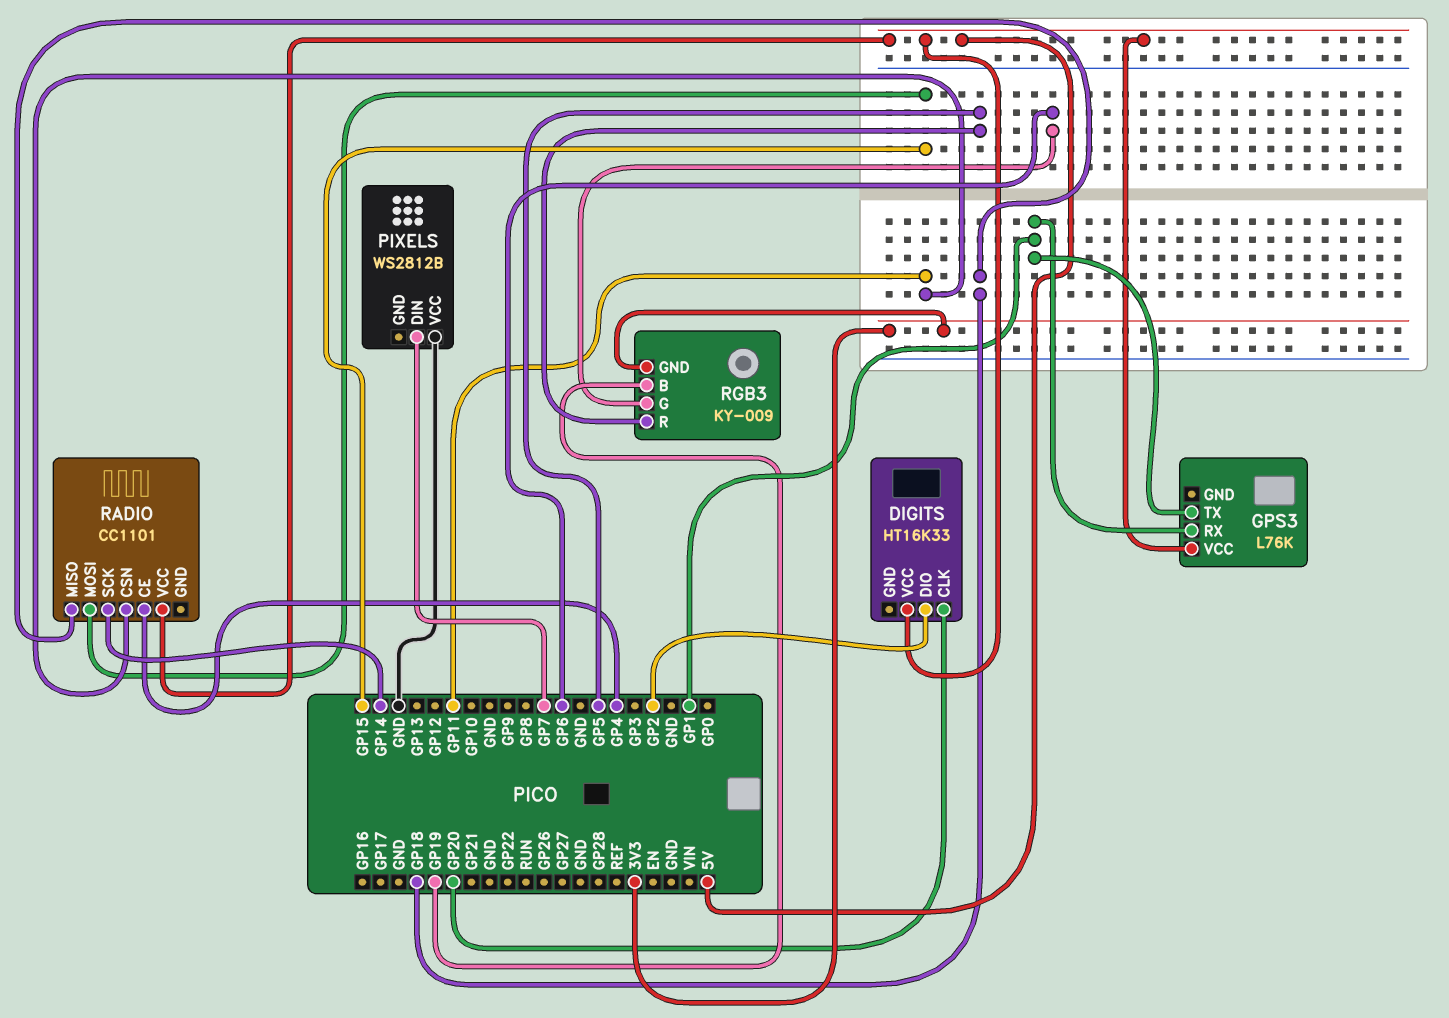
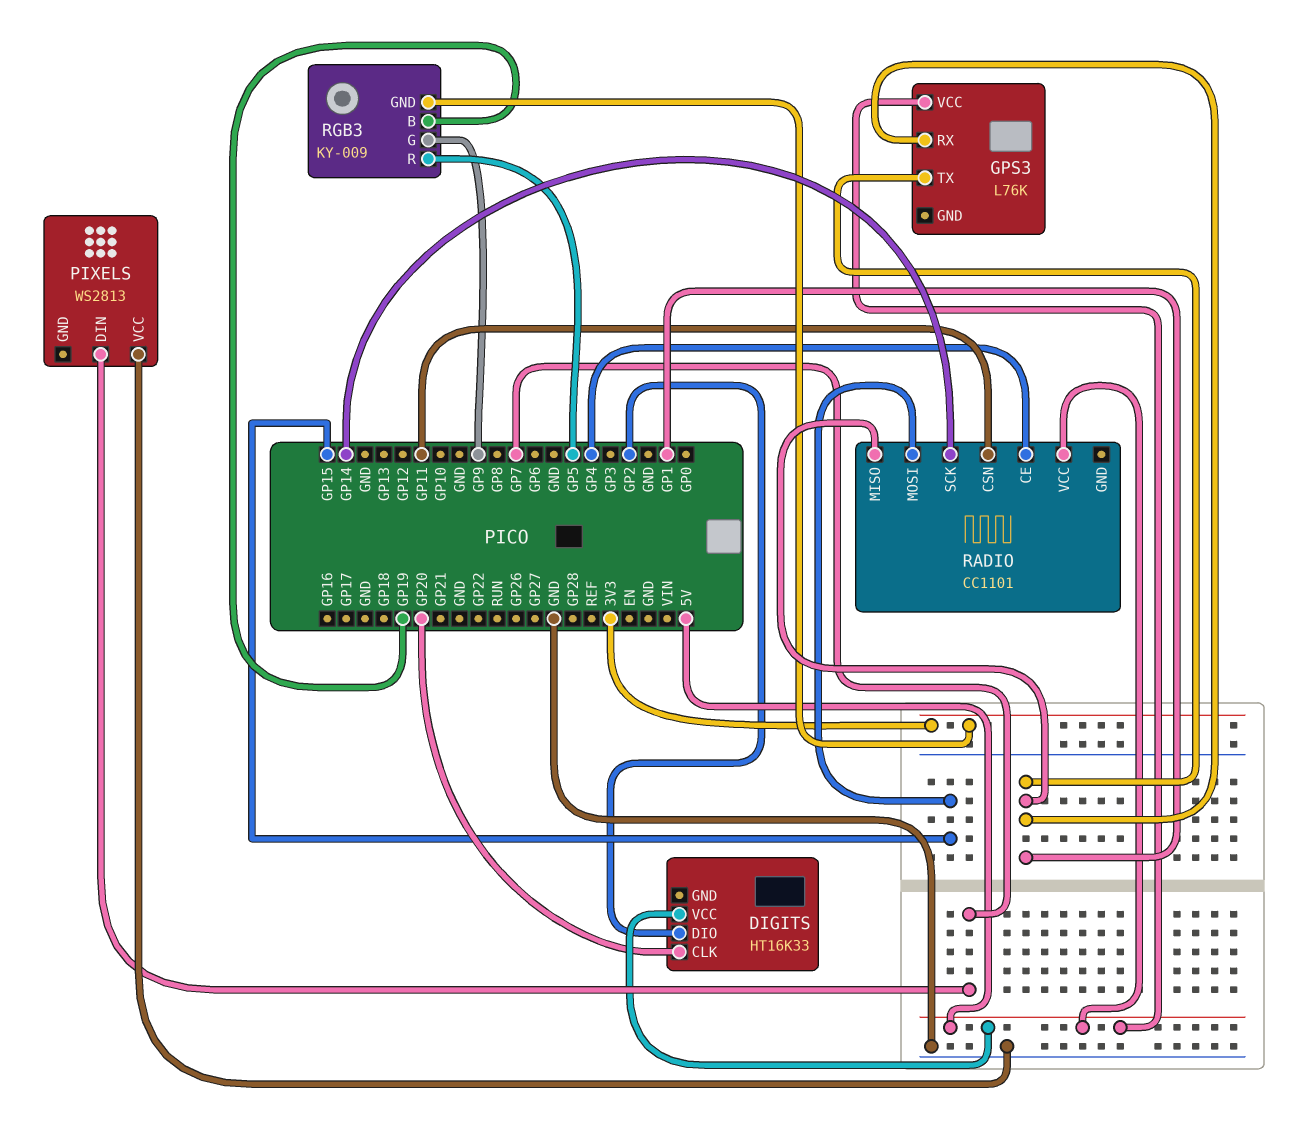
PIXELS: WS2812B -> WS2813
RADIO pin MISO: GP18 -> GP1
RGB3 pin G: GP6 -> GP9

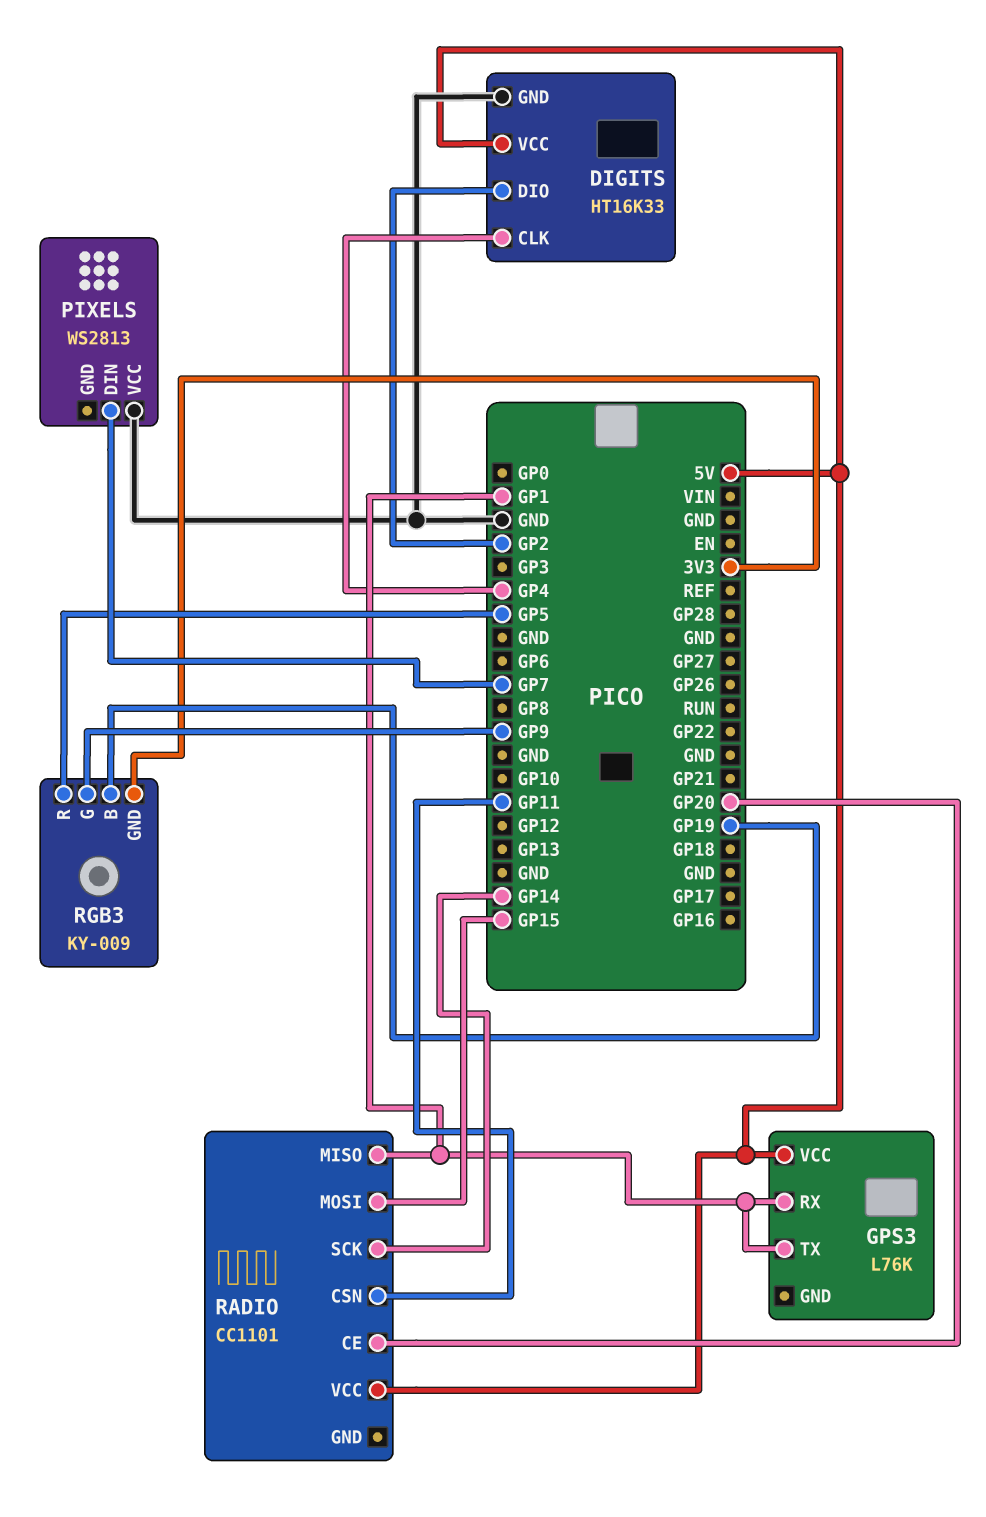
DIGITS pin CLK: GP20 -> GP4
DIGITS pin GND: none -> GND
RADIO pin CE: GP4 -> GP20

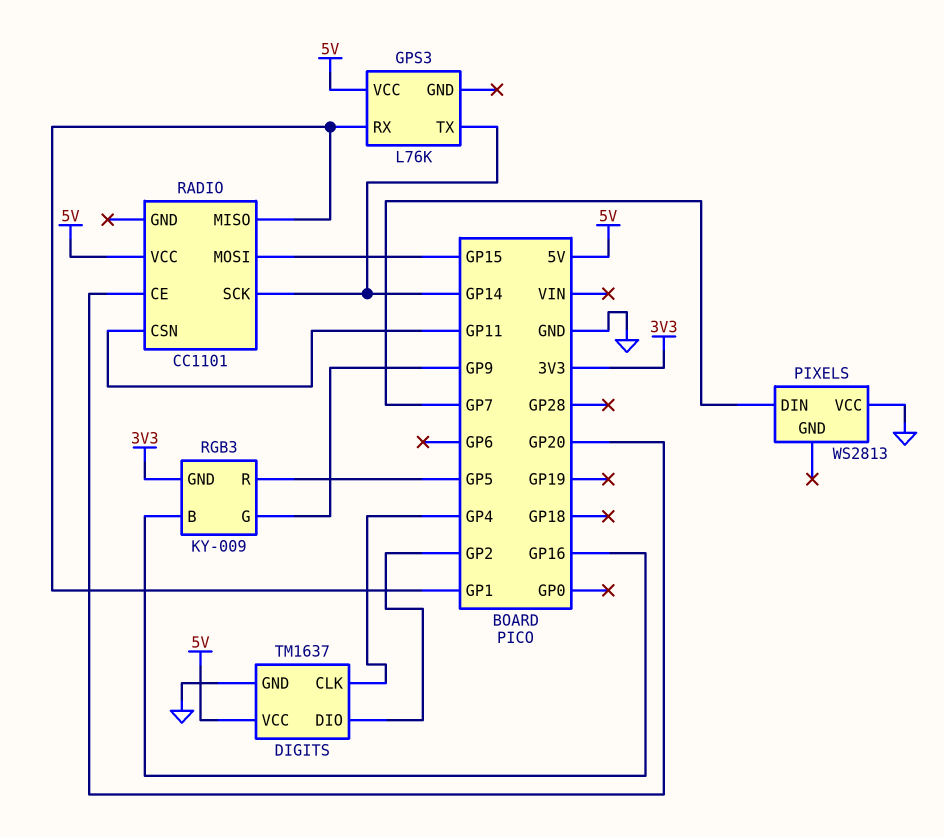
DIGITS: HT16K33 -> TM1637
GPS3 pin TX: GP1 -> GP14
RGB3 pin B: GP19 -> GP16

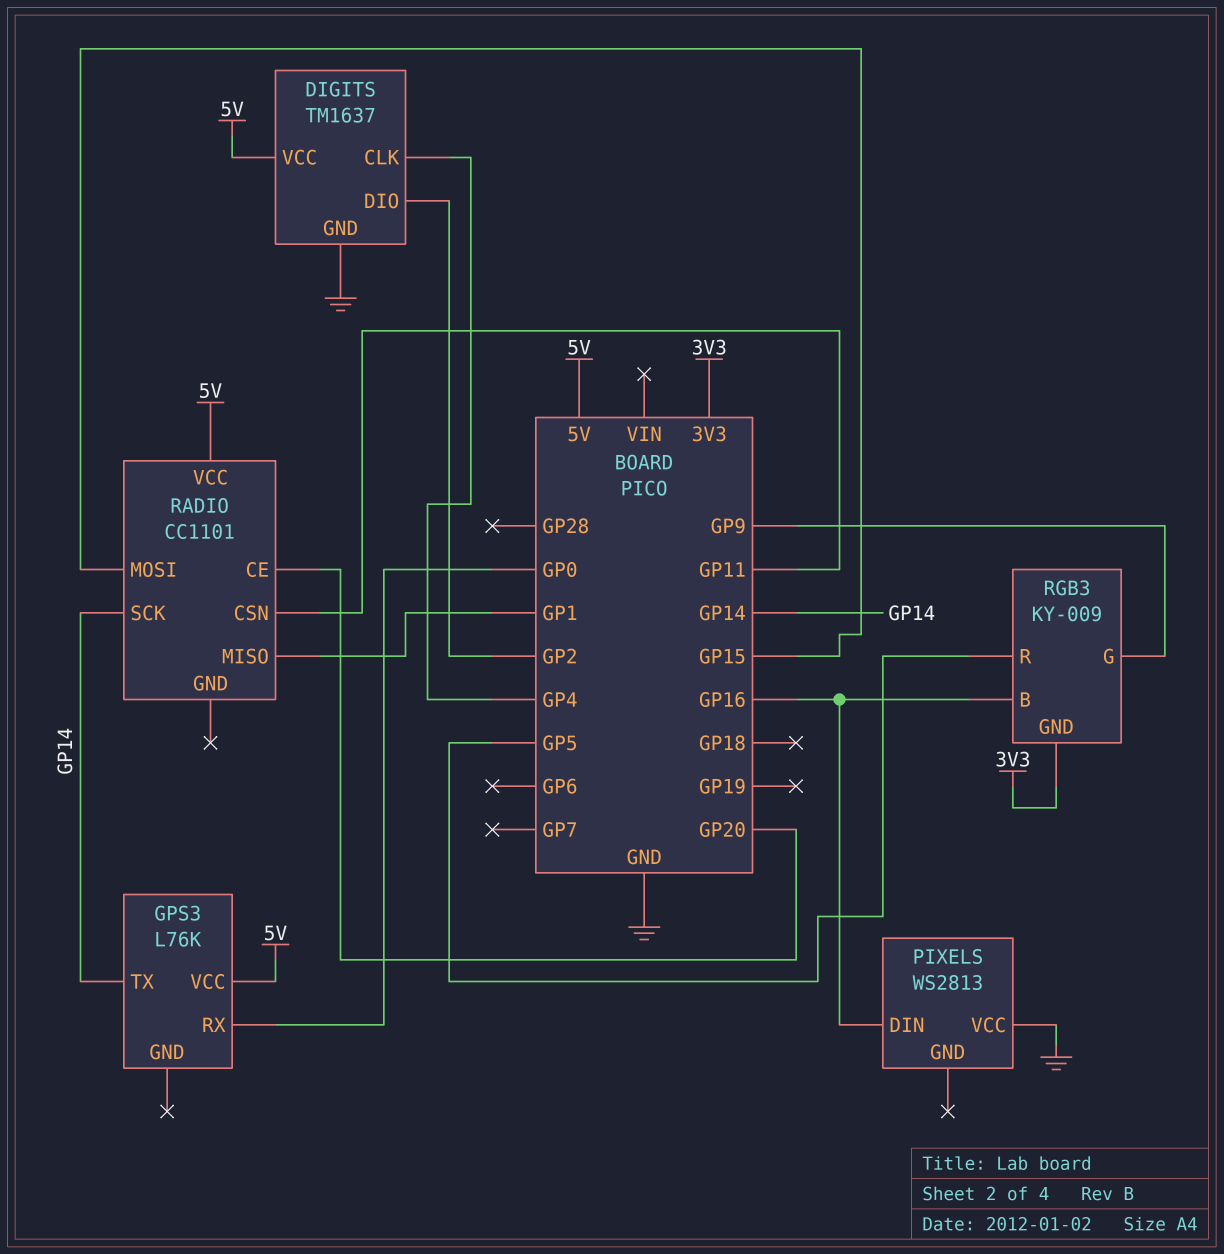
GPS3 pin RX: GP1 -> GP0
PIXELS pin DIN: GP7 -> GP16

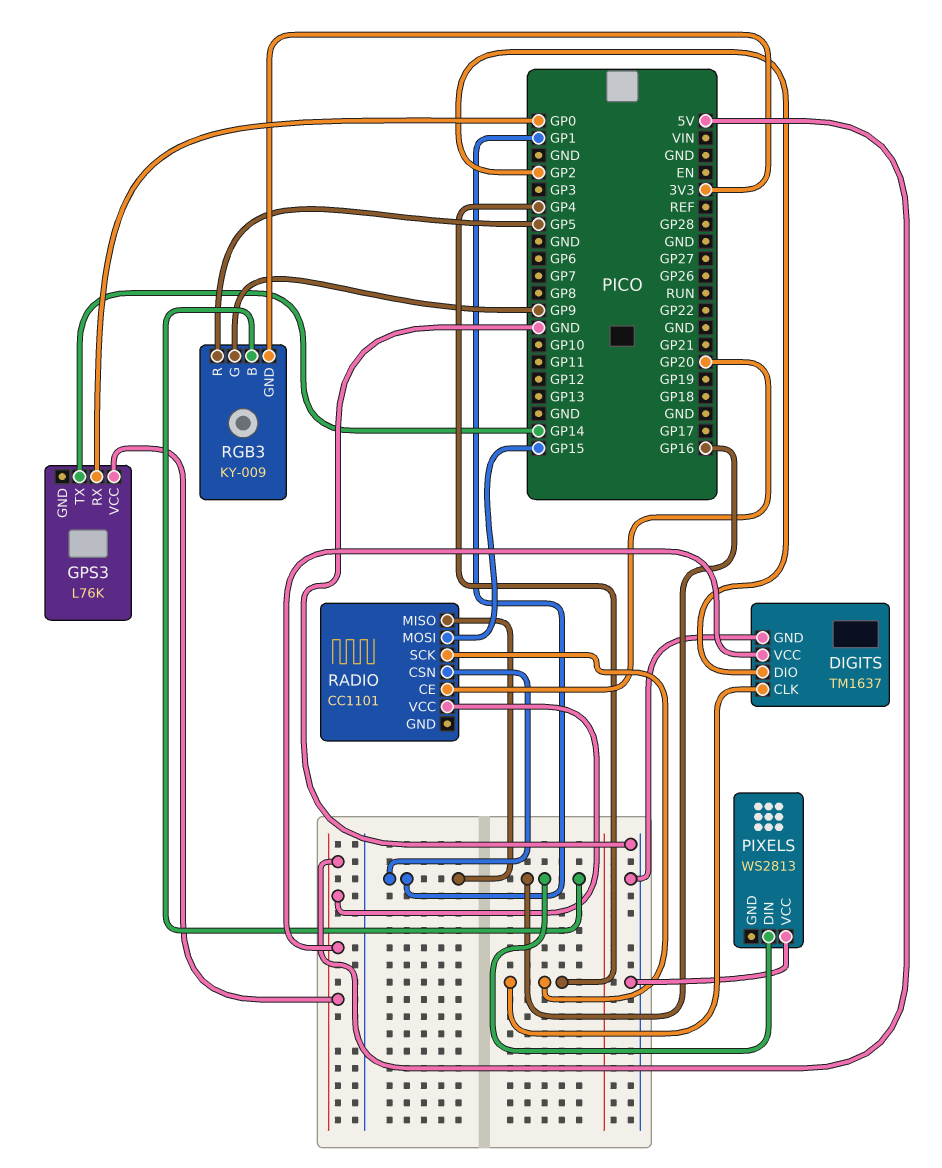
RADIO pin CSN: GP11 -> GP1
RADIO pin SCK: GP14 -> GP4

